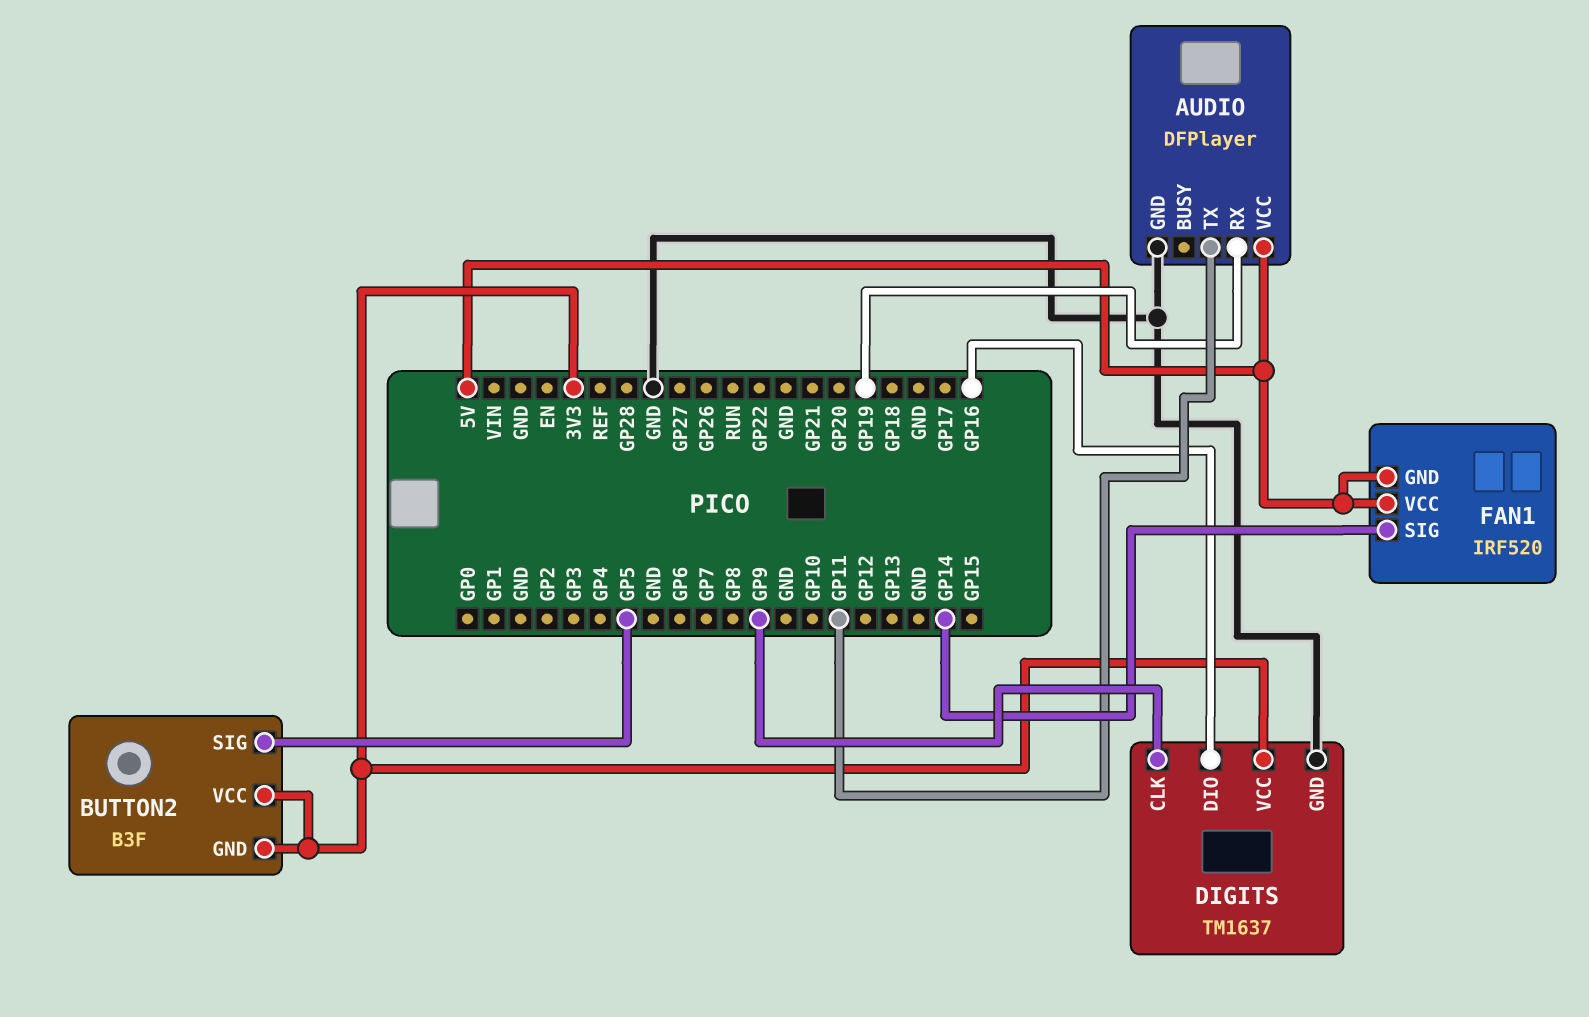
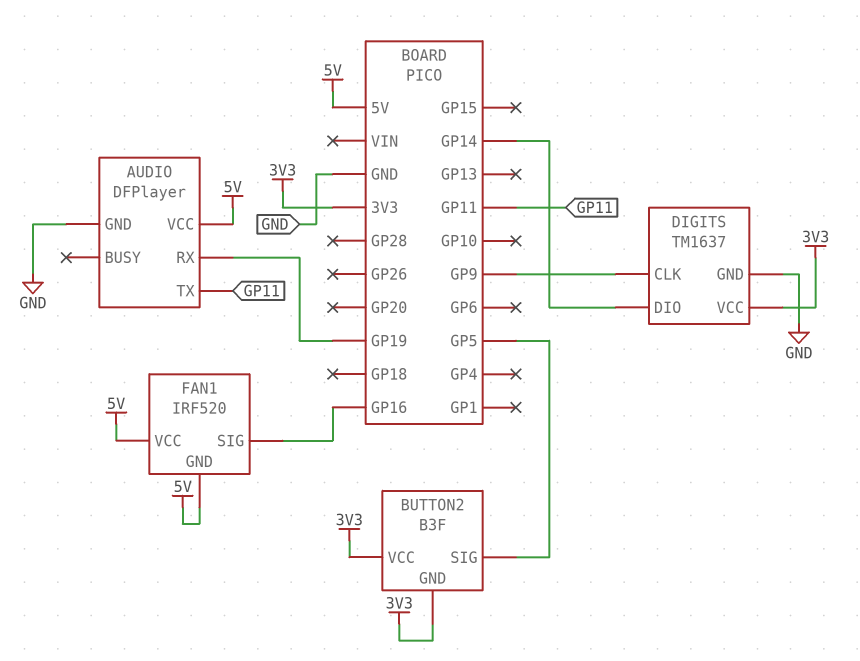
DIGITS pin DIO: GP16 -> GP14
FAN1 pin SIG: GP14 -> GP16

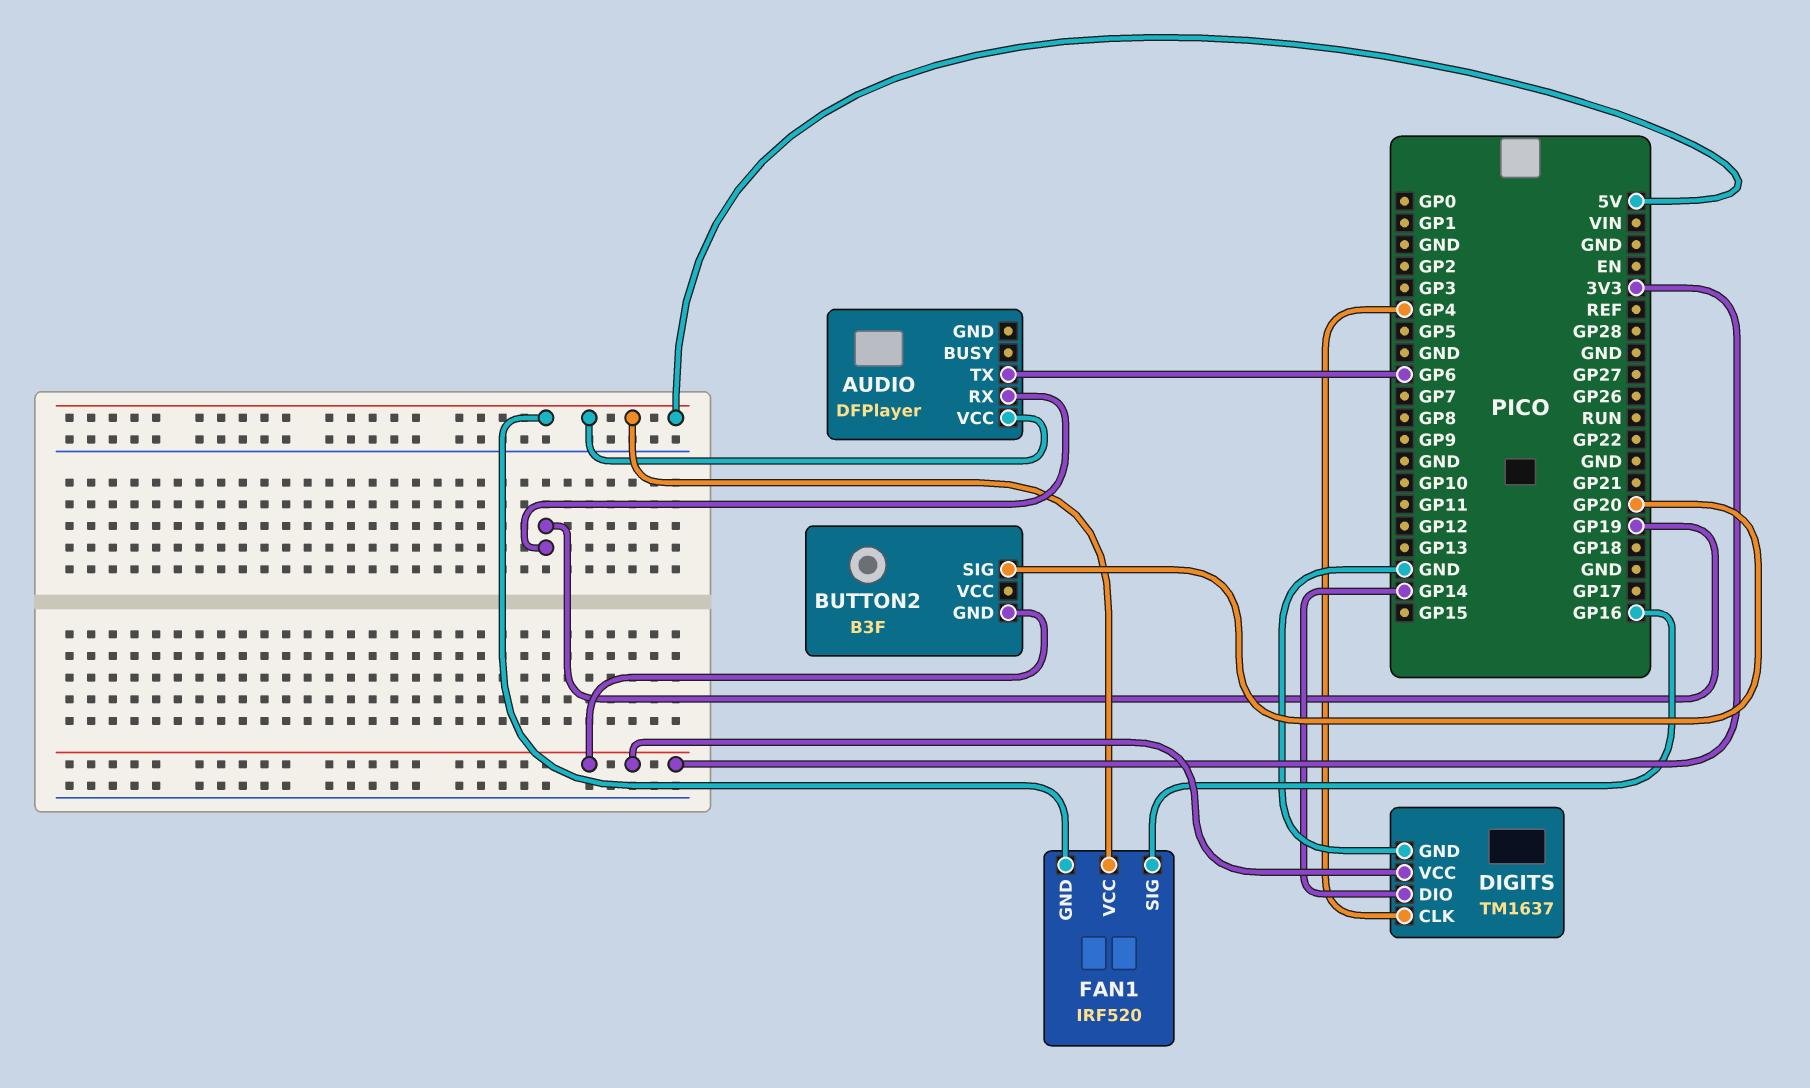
AUDIO pin GND: GND -> none
AUDIO pin TX: GP11 -> GP6
BUTTON2 pin SIG: GP5 -> GP20
BUTTON2 pin VCC: 3V3 -> none
DIGITS pin CLK: GP9 -> GP4

